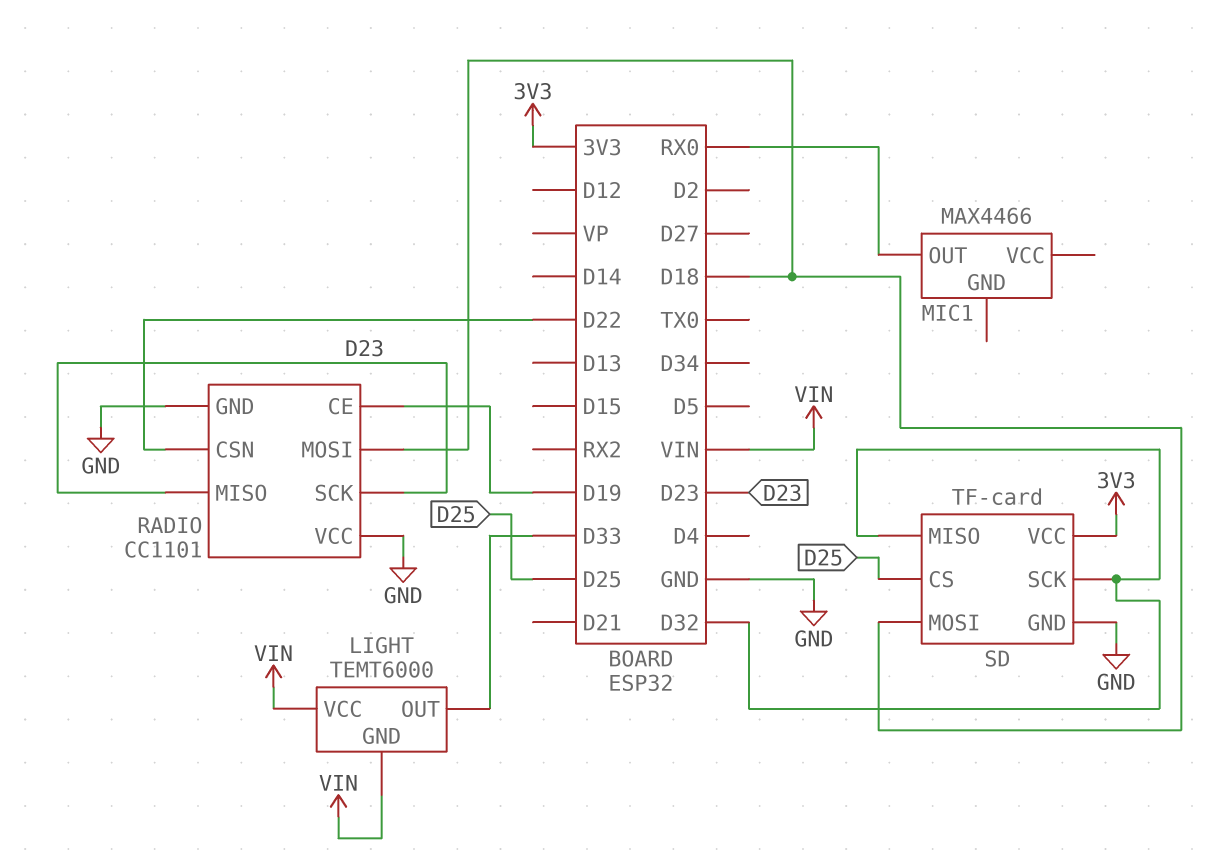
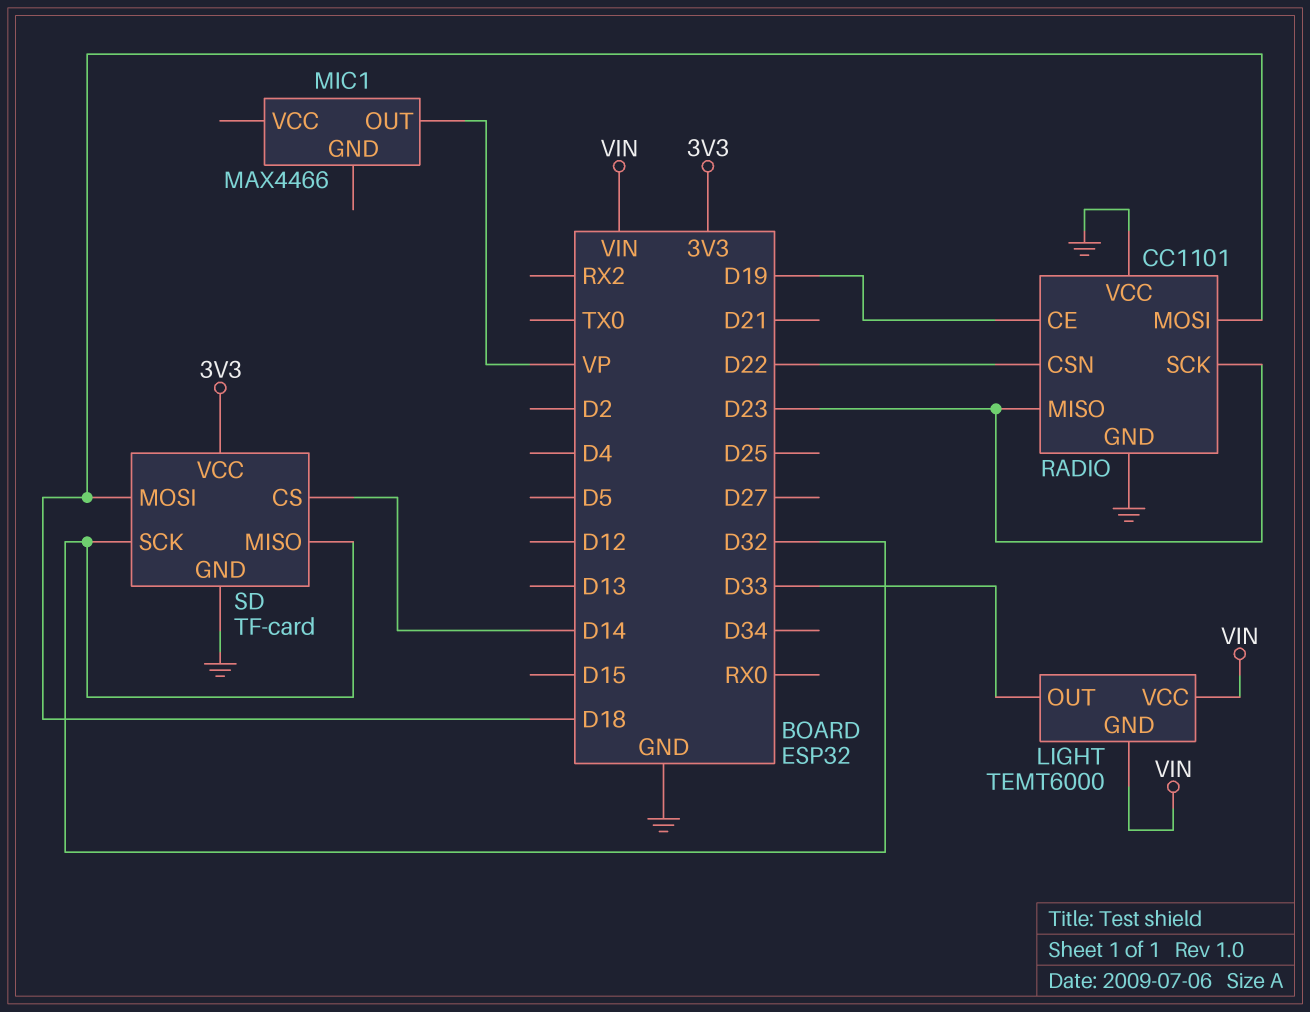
MIC1 pin OUT: RX0 -> VP
SD pin CS: D25 -> D14

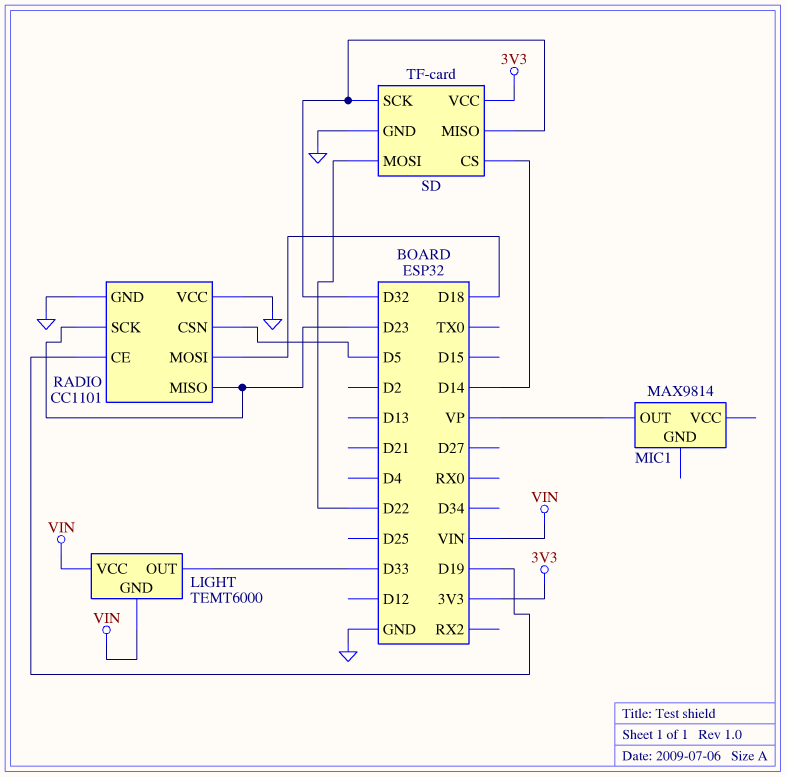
MIC1: MAX4466 -> MAX9814
RADIO pin CSN: D22 -> D5
SD pin MOSI: D18 -> D22

